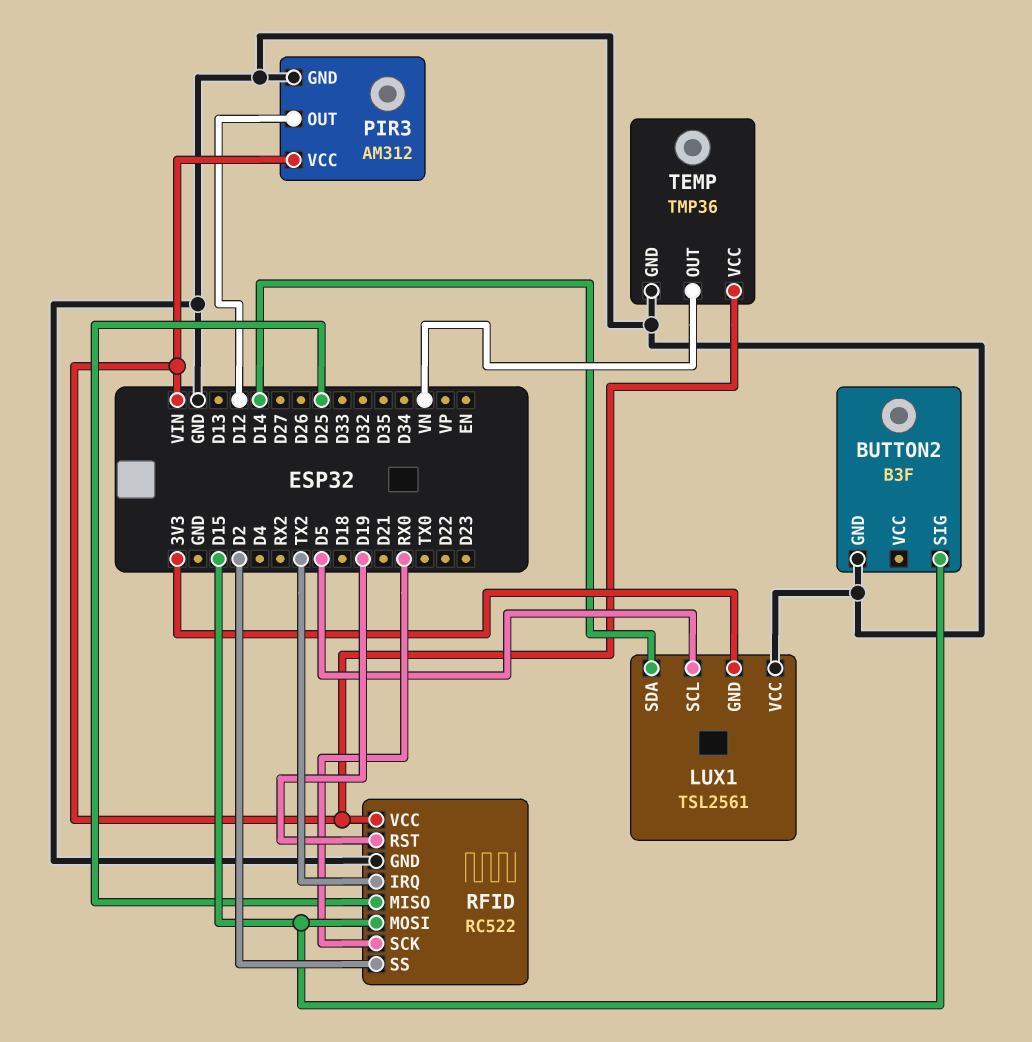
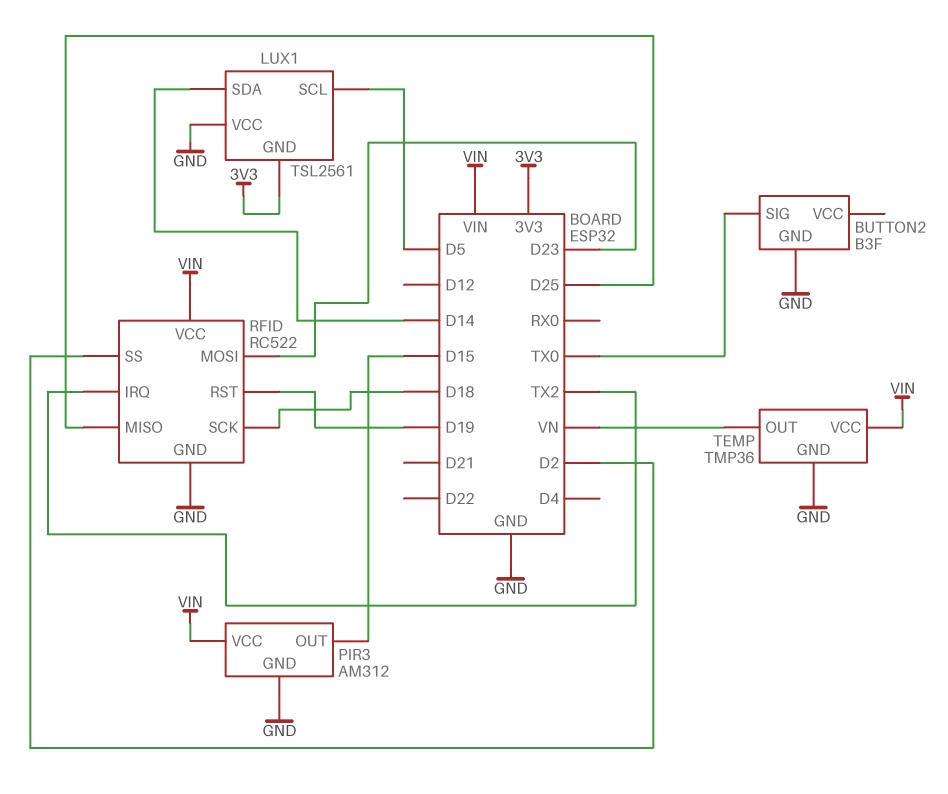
BUTTON2 pin SIG: D15 -> TX0
PIR3 pin OUT: D12 -> D15
RFID pin MOSI: D15 -> D23
RFID pin SCK: RX0 -> D18

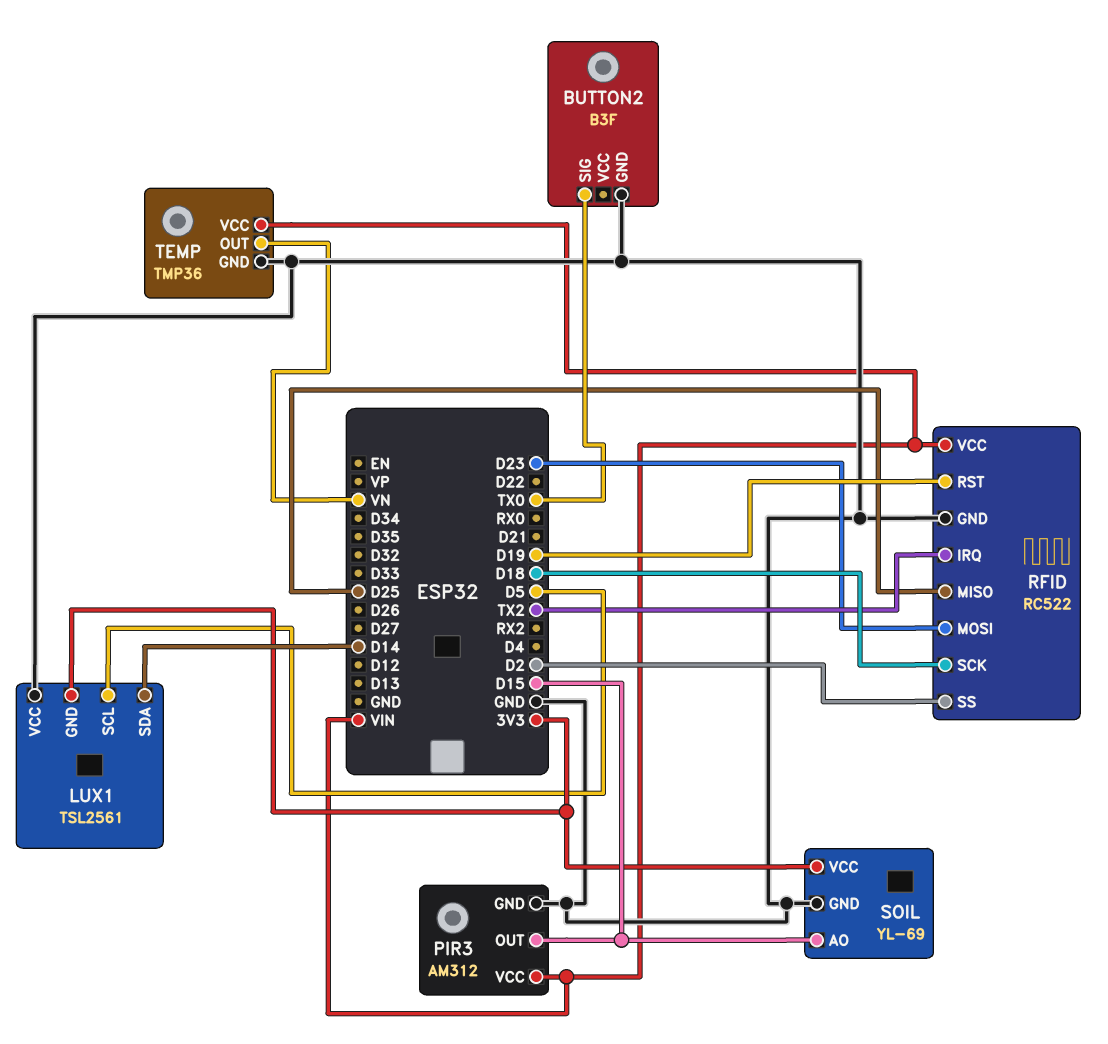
SOIL: none -> YL-69
SOIL pin AO: none -> D15
SOIL pin GND: none -> GND
SOIL pin VCC: none -> 3V3

